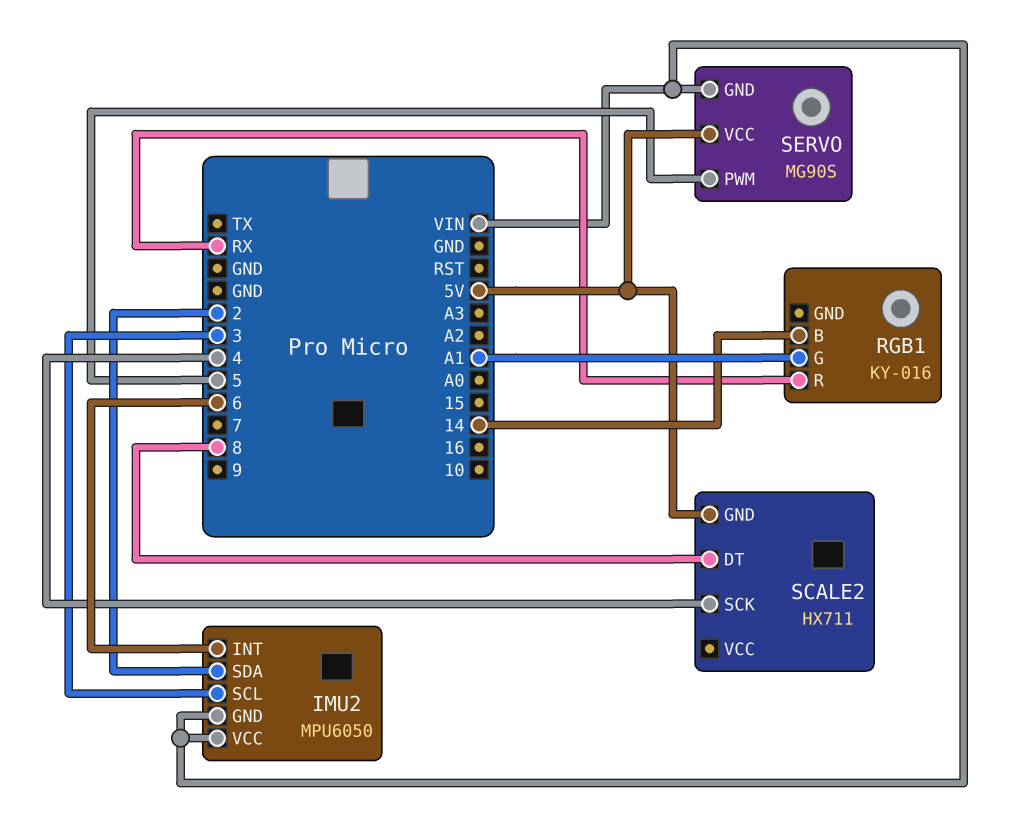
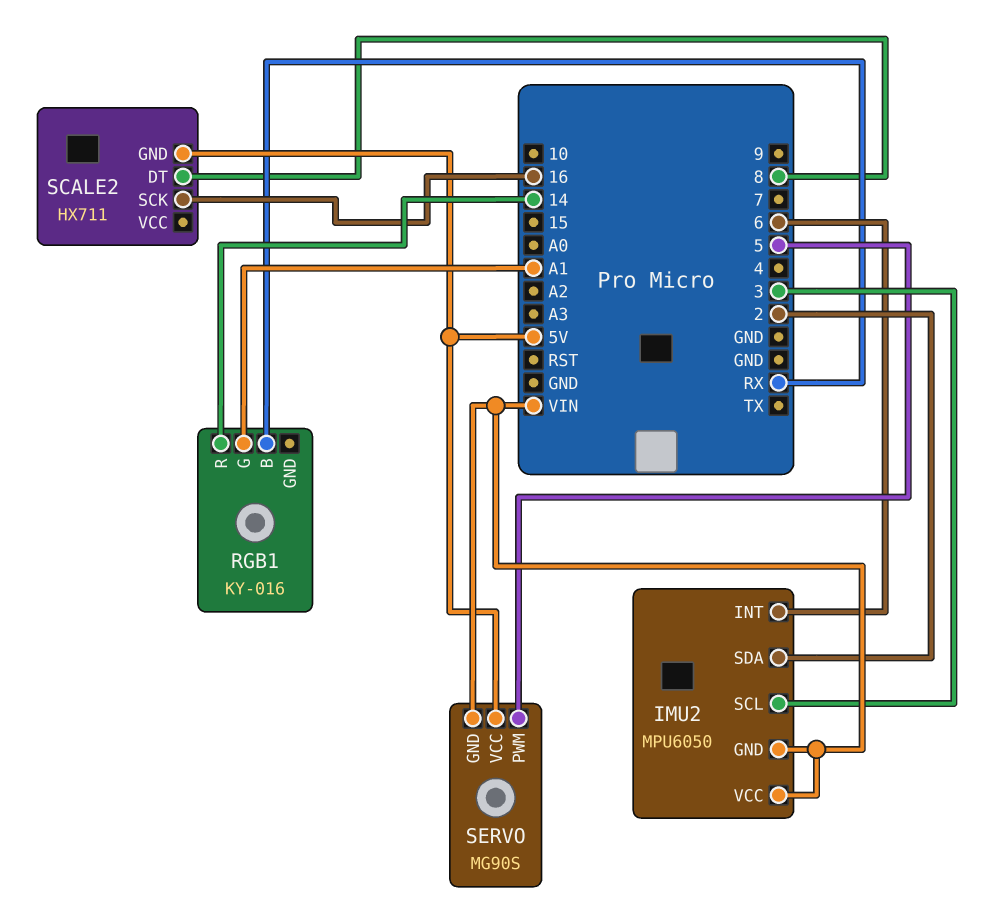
RGB1 pin B: 14 -> RX
RGB1 pin R: RX -> 14
SCALE2 pin SCK: 4 -> 16

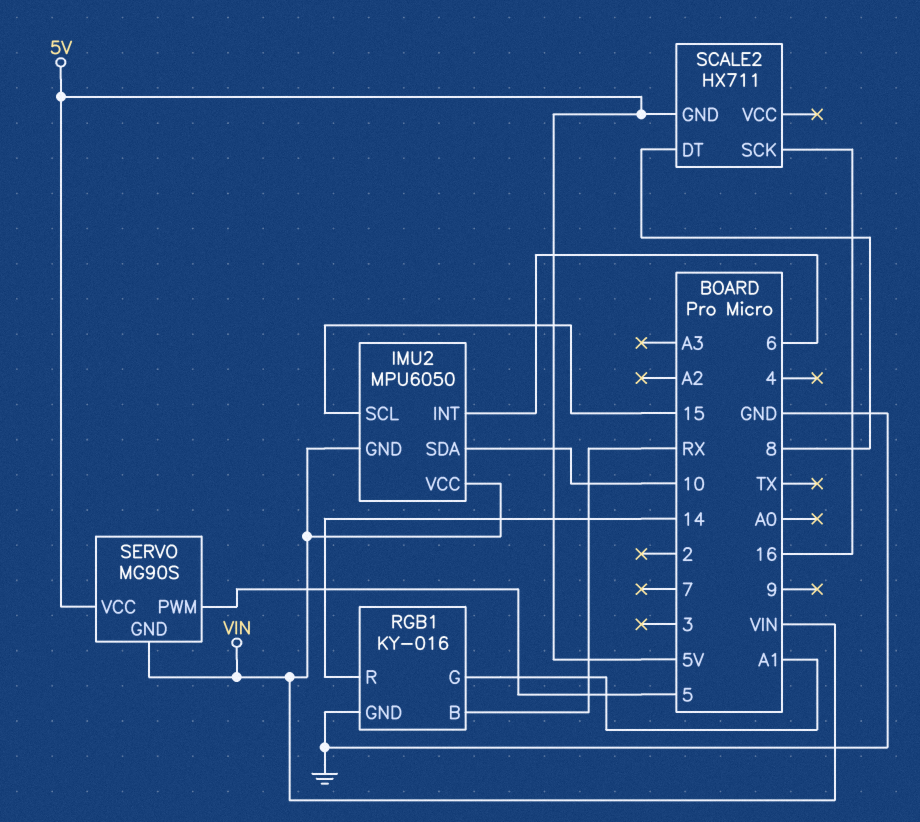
IMU2 pin SCL: 3 -> 15
IMU2 pin SDA: 2 -> 10
RGB1 pin GND: none -> GND

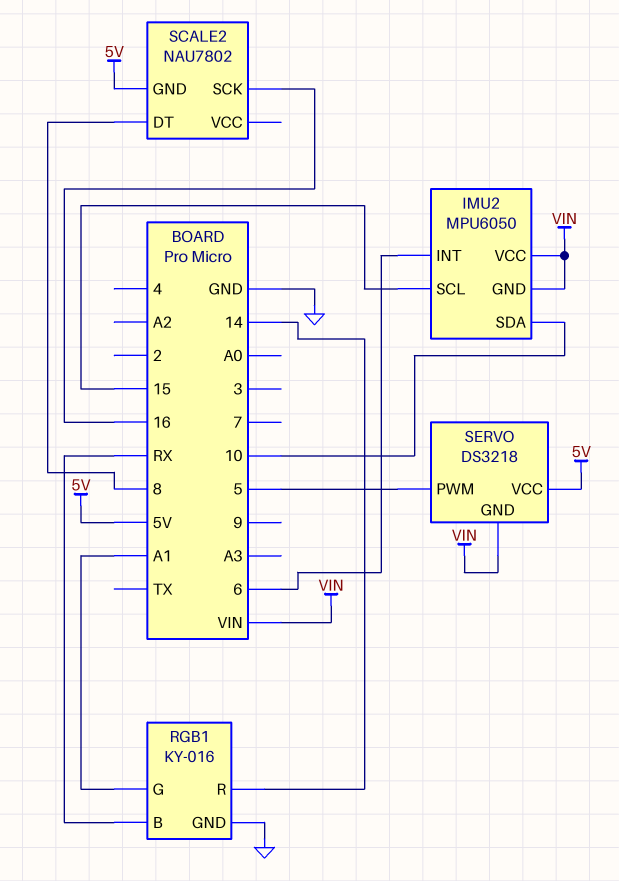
SCALE2: HX711 -> NAU7802
SERVO: MG90S -> DS3218

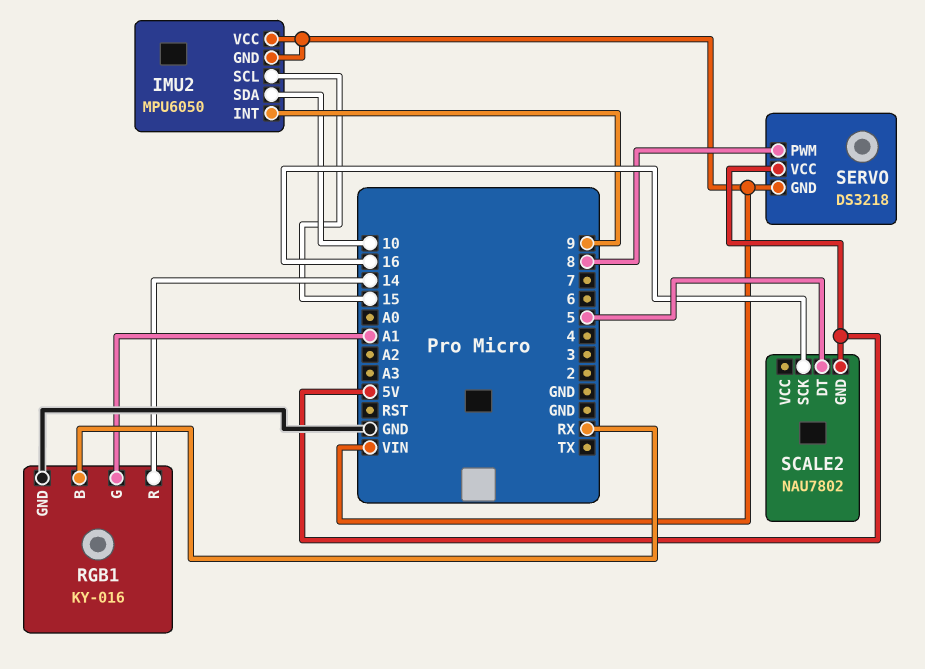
IMU2 pin INT: 6 -> 9
SCALE2 pin DT: 8 -> 5
SERVO pin PWM: 5 -> 8

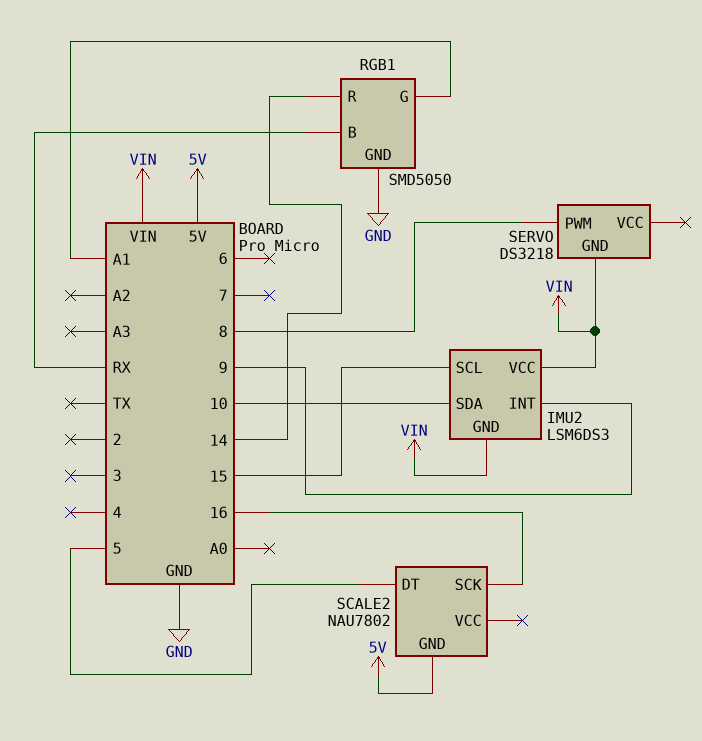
IMU2: MPU6050 -> LSM6DS3
RGB1: KY-016 -> SMD5050
SERVO pin VCC: 5V -> none

